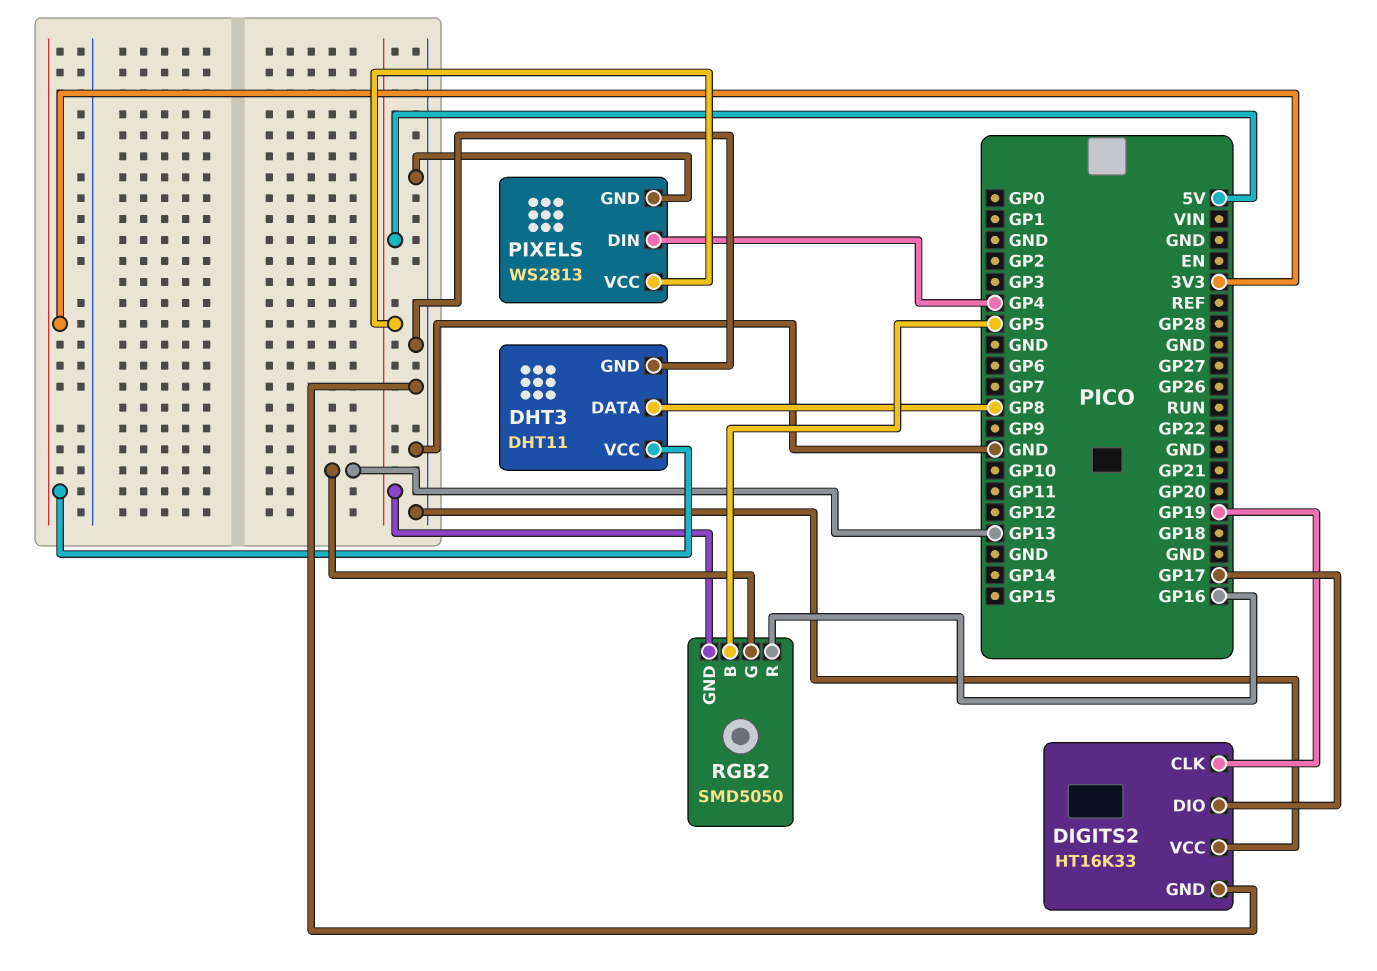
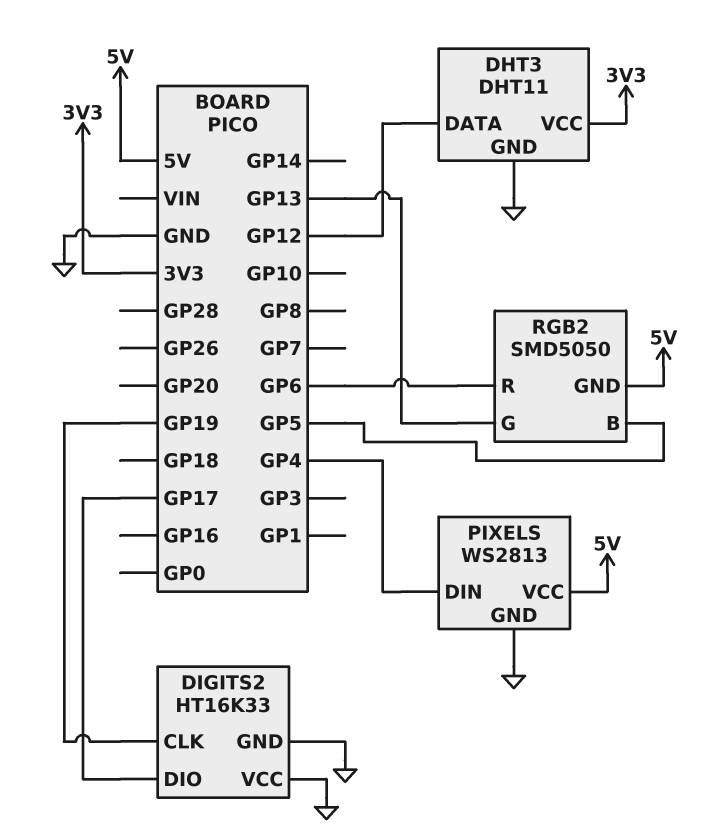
DHT3 pin DATA: GP8 -> GP12
RGB2 pin R: GP16 -> GP6

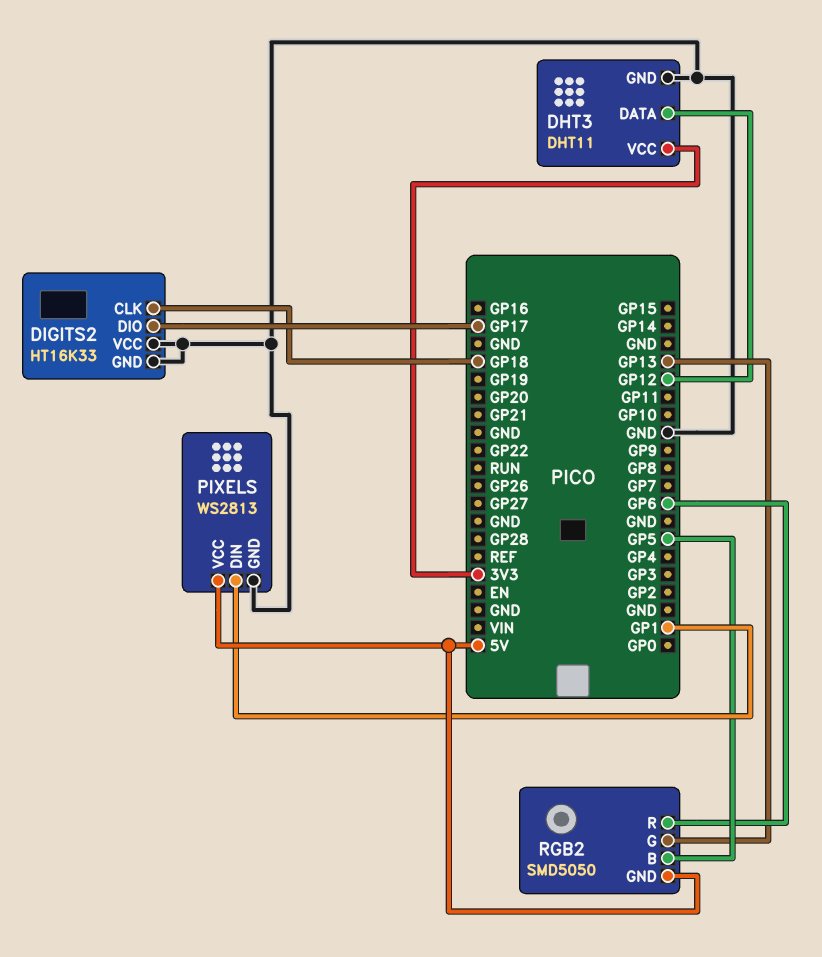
DIGITS2 pin CLK: GP19 -> GP18
PIXELS pin DIN: GP4 -> GP1

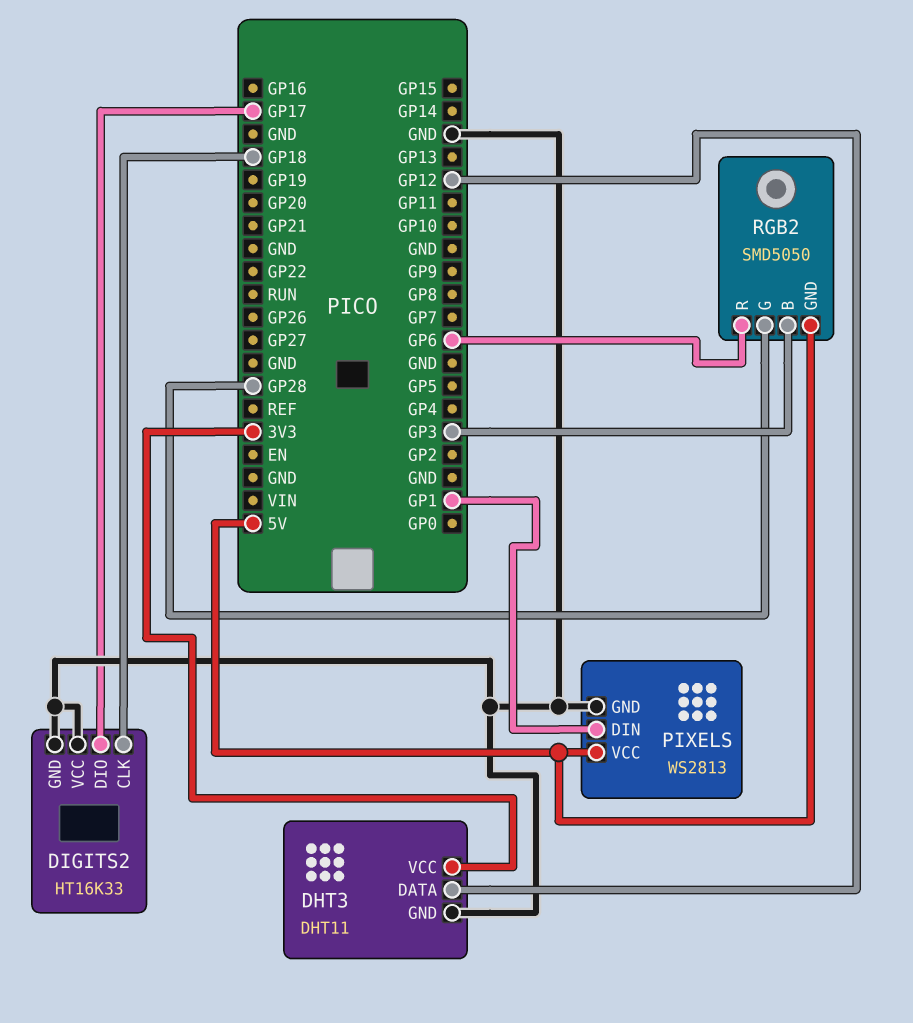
RGB2 pin B: GP5 -> GP3
RGB2 pin G: GP13 -> GP28

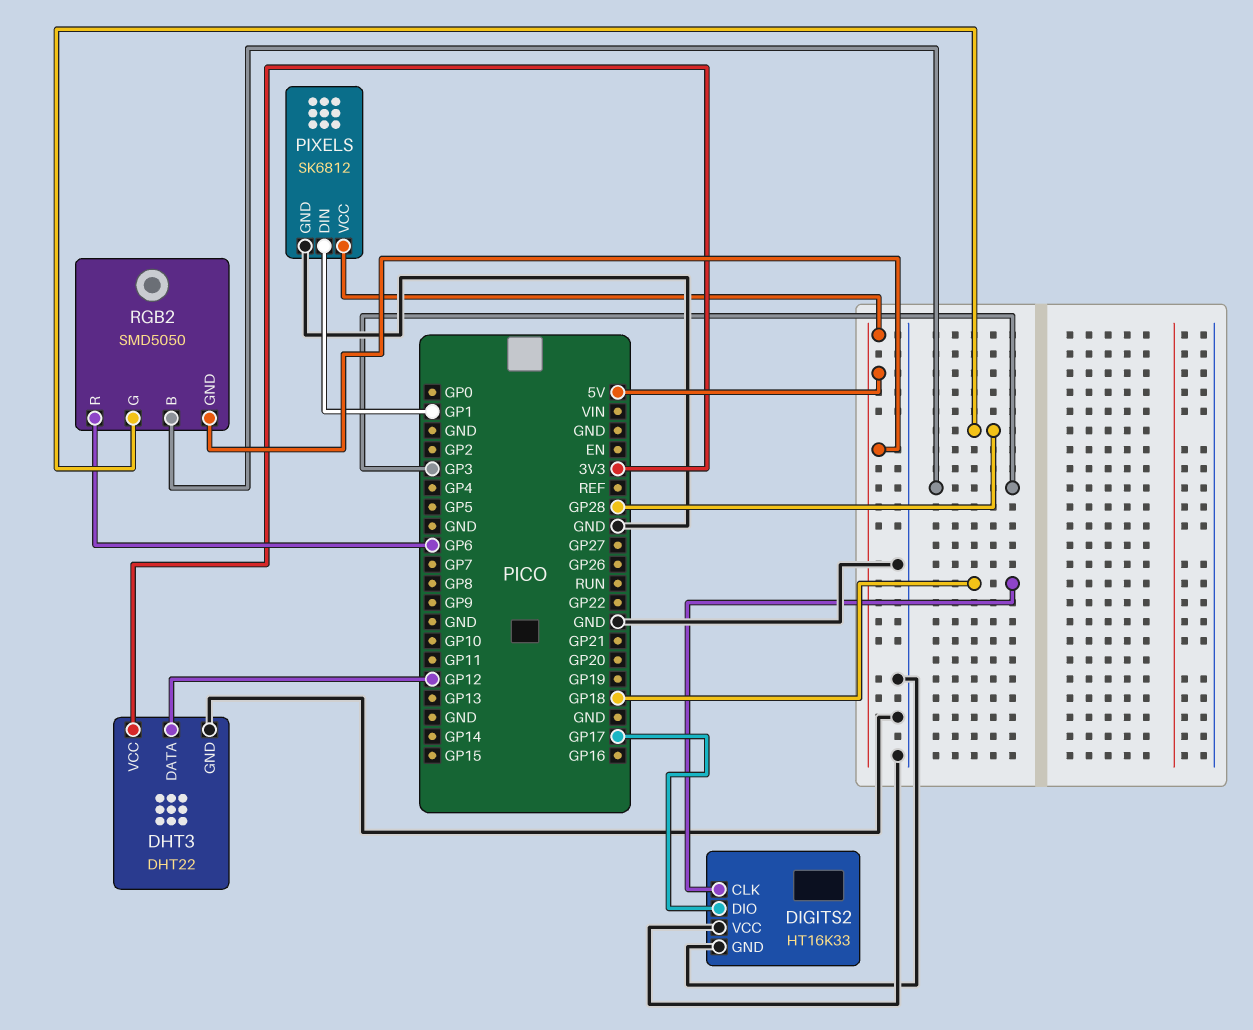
DHT3: DHT11 -> DHT22
PIXELS: WS2813 -> SK6812

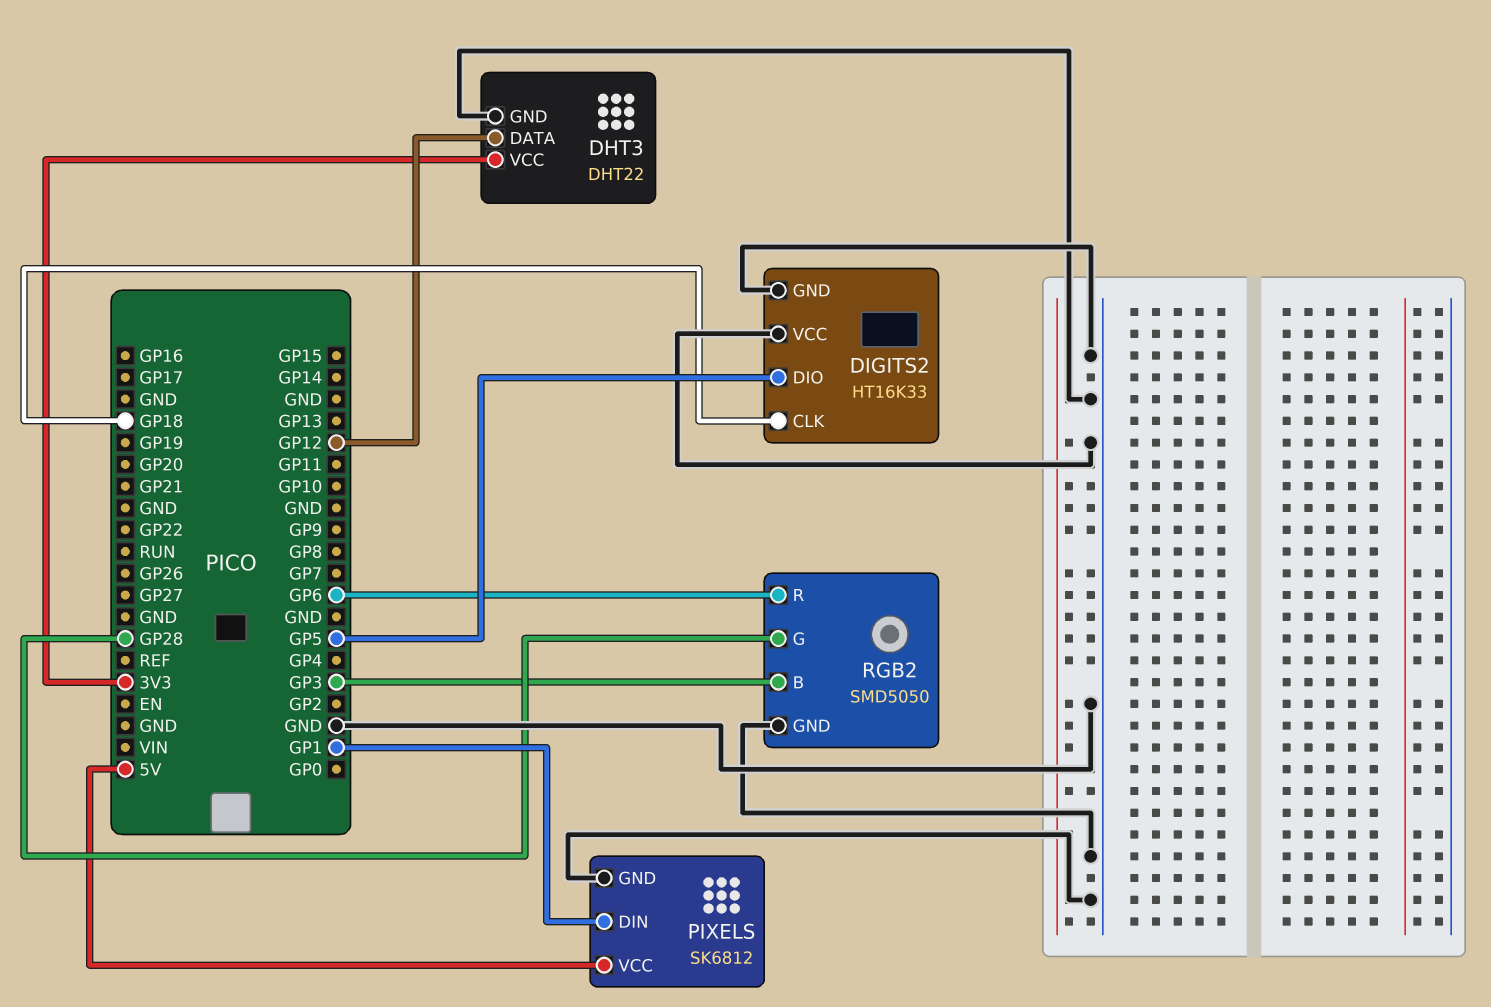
DIGITS2 pin DIO: GP17 -> GP5
RGB2 pin GND: 5V -> GND

